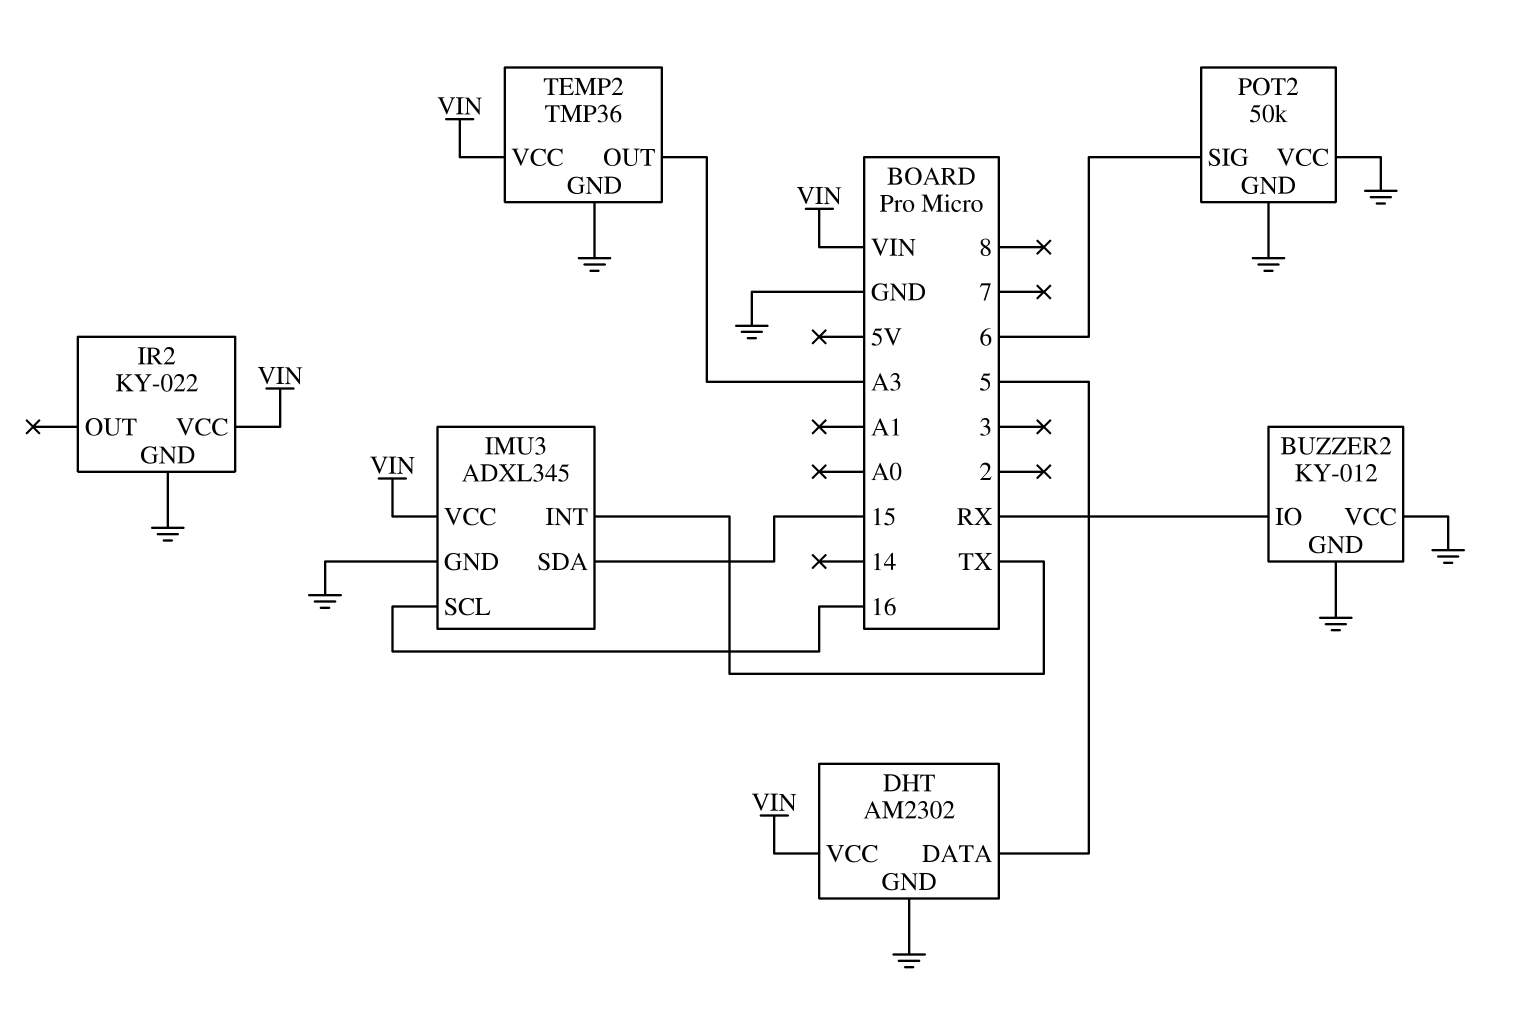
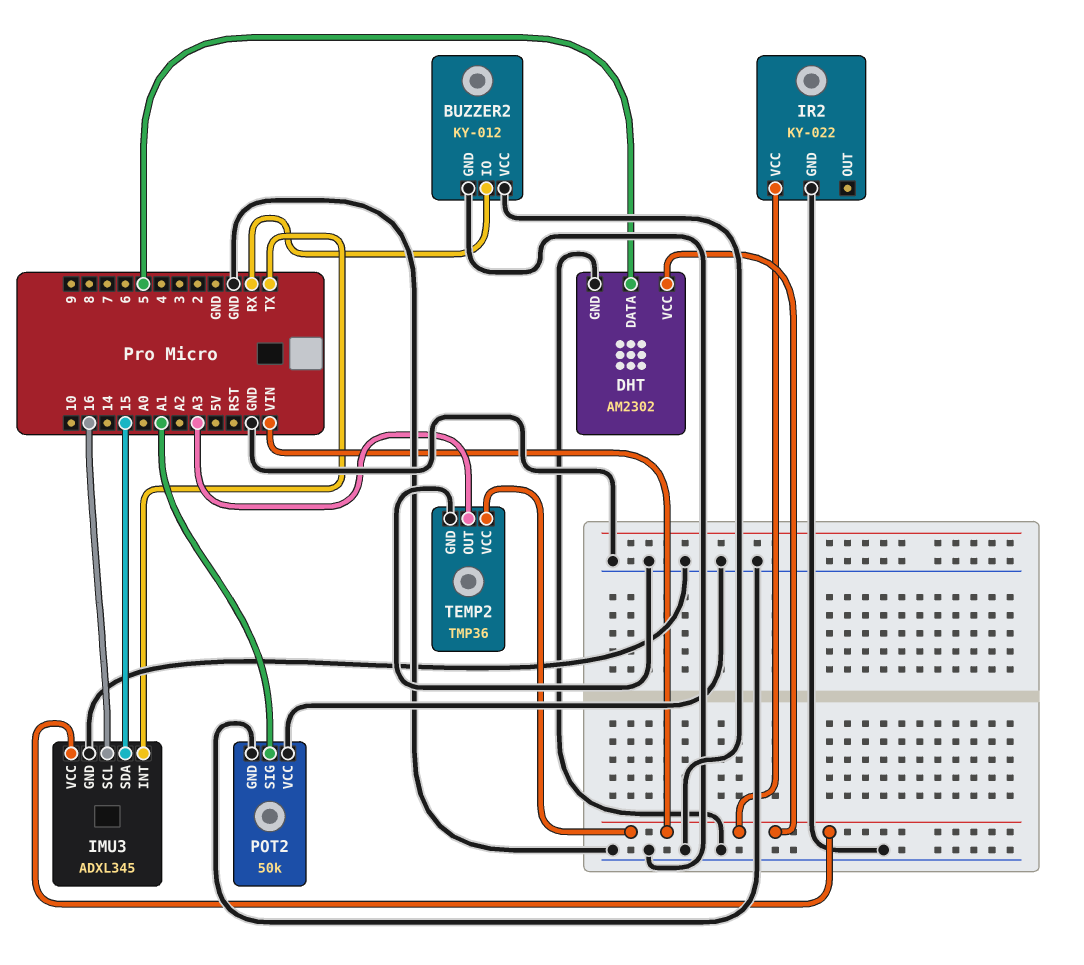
POT2 pin SIG: 6 -> A1

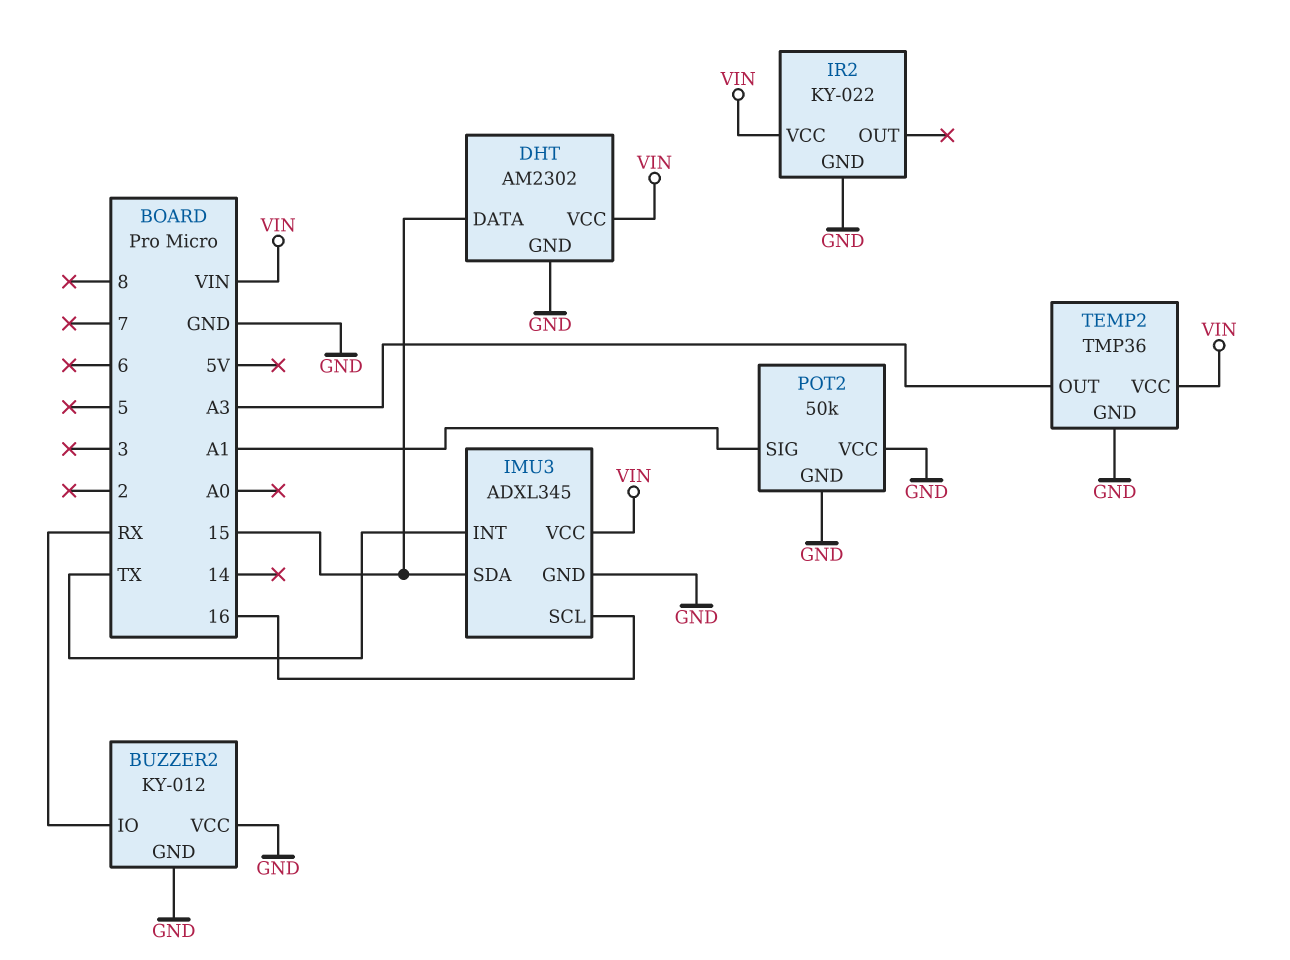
DHT pin DATA: 5 -> 15

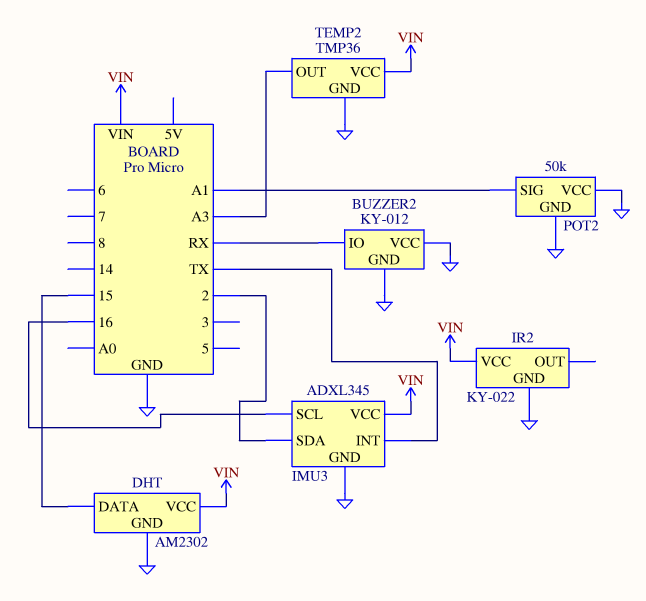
IMU3 pin SDA: 15 -> 2

